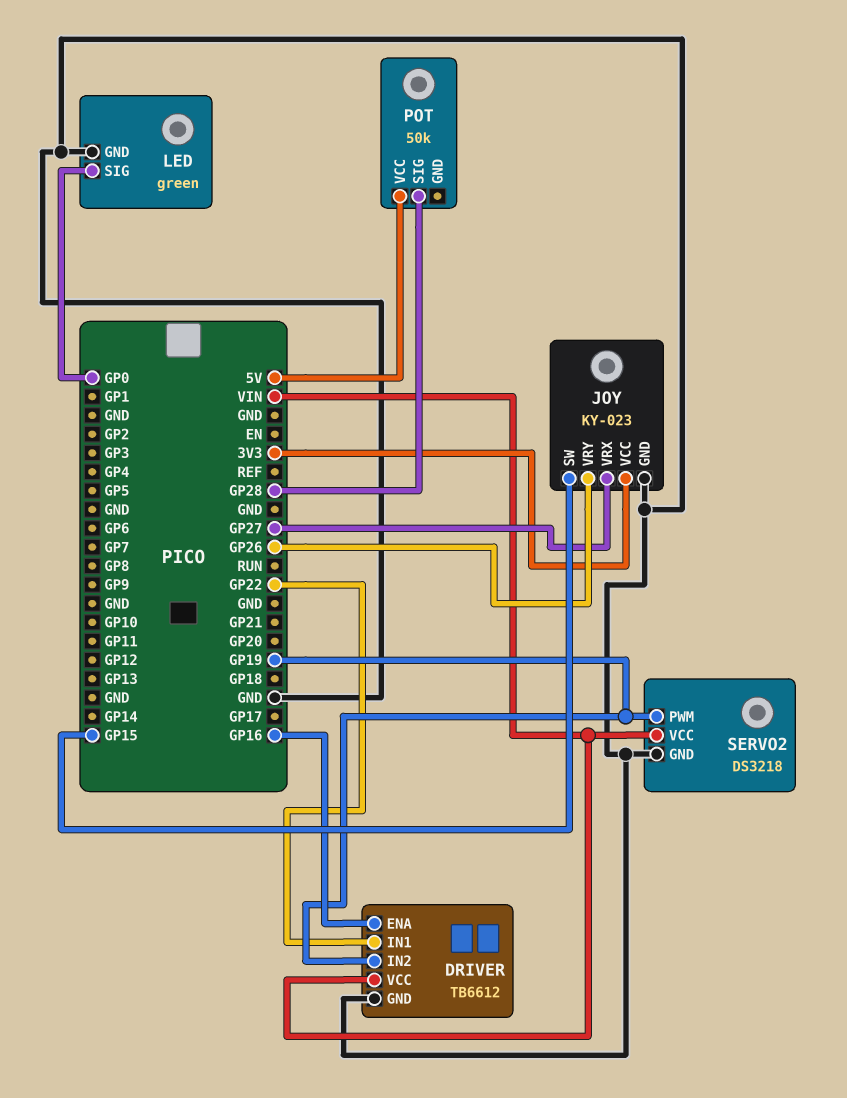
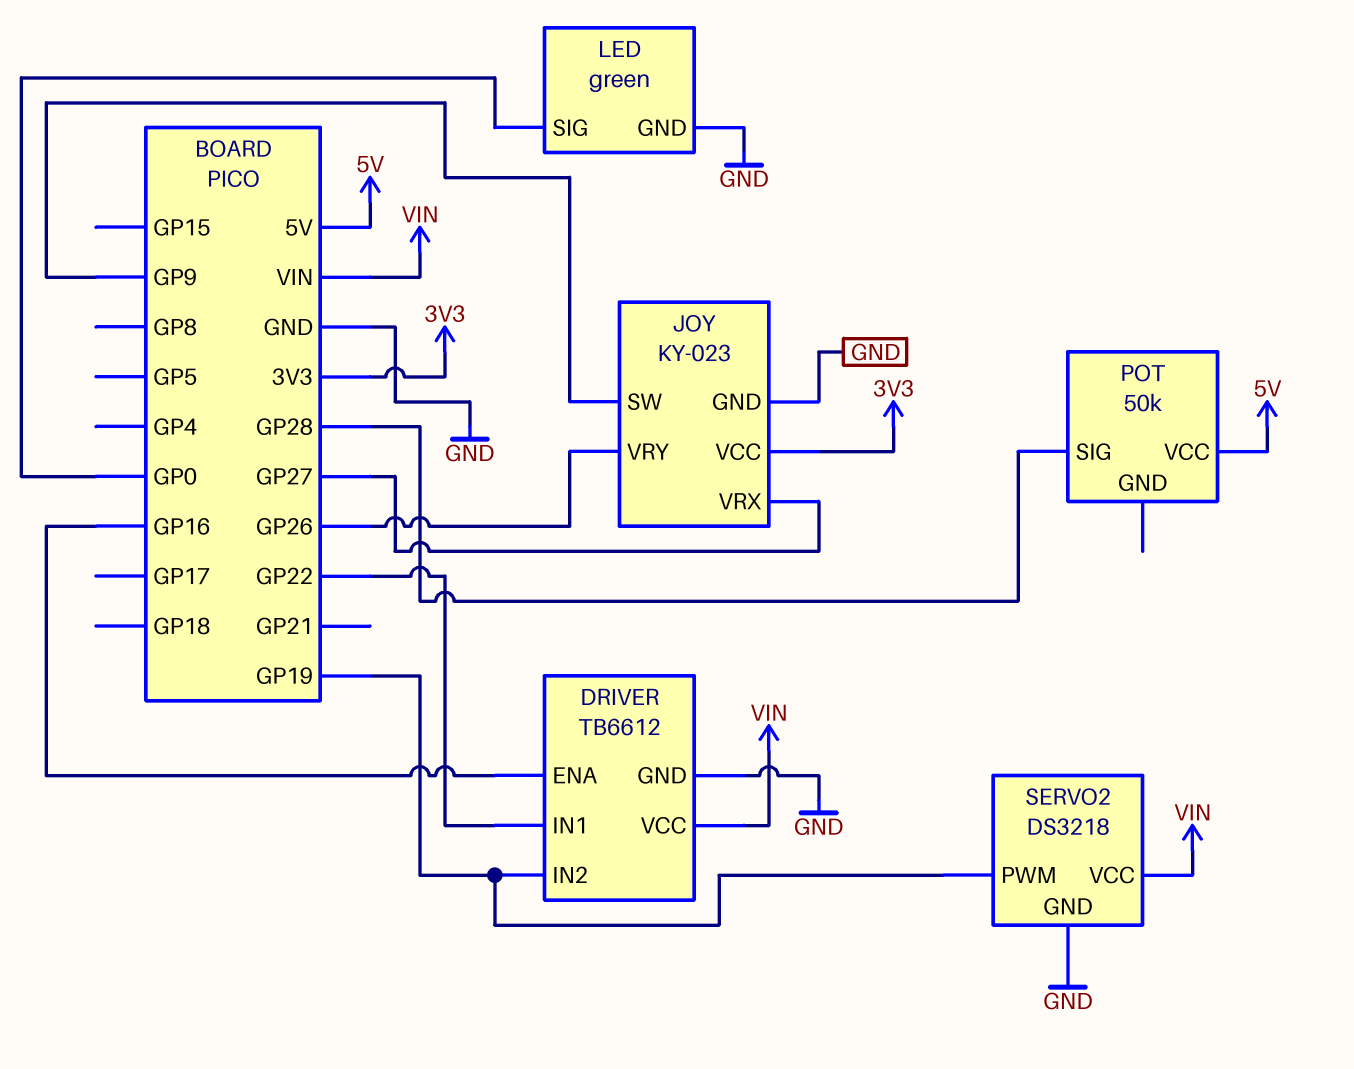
JOY pin SW: GP15 -> GP9

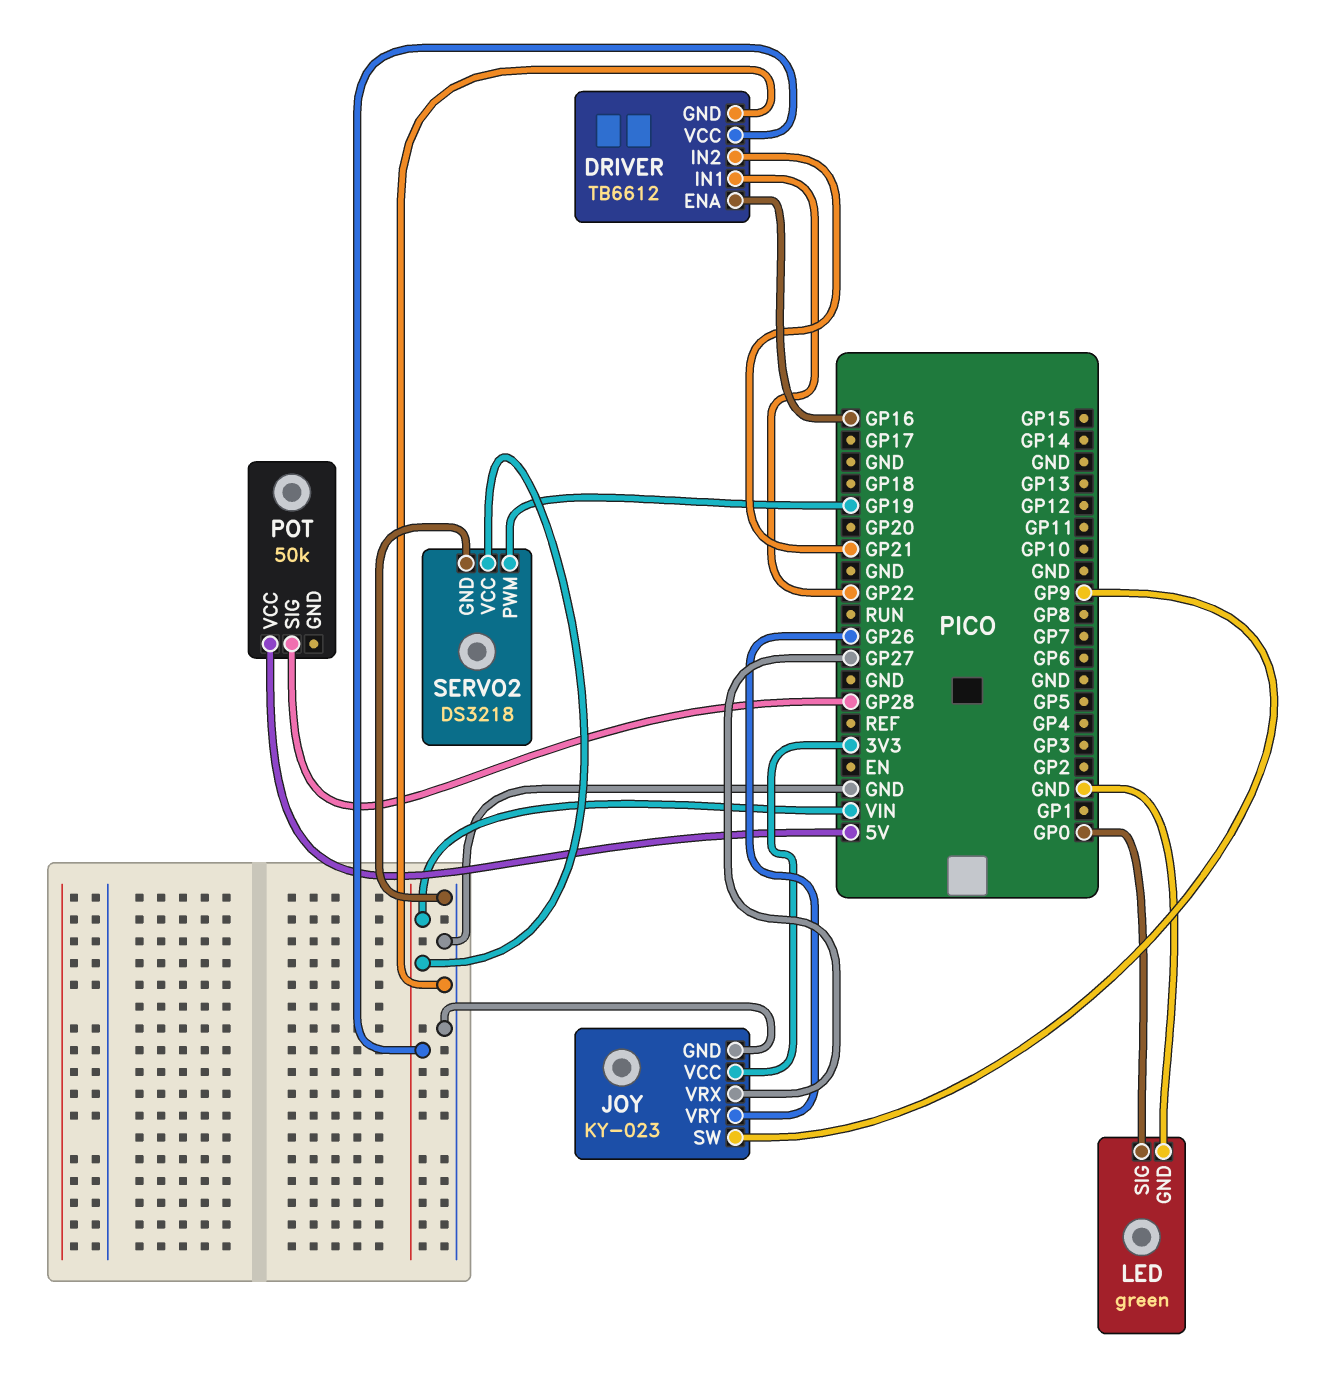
DRIVER pin IN2: GP19 -> GP21

